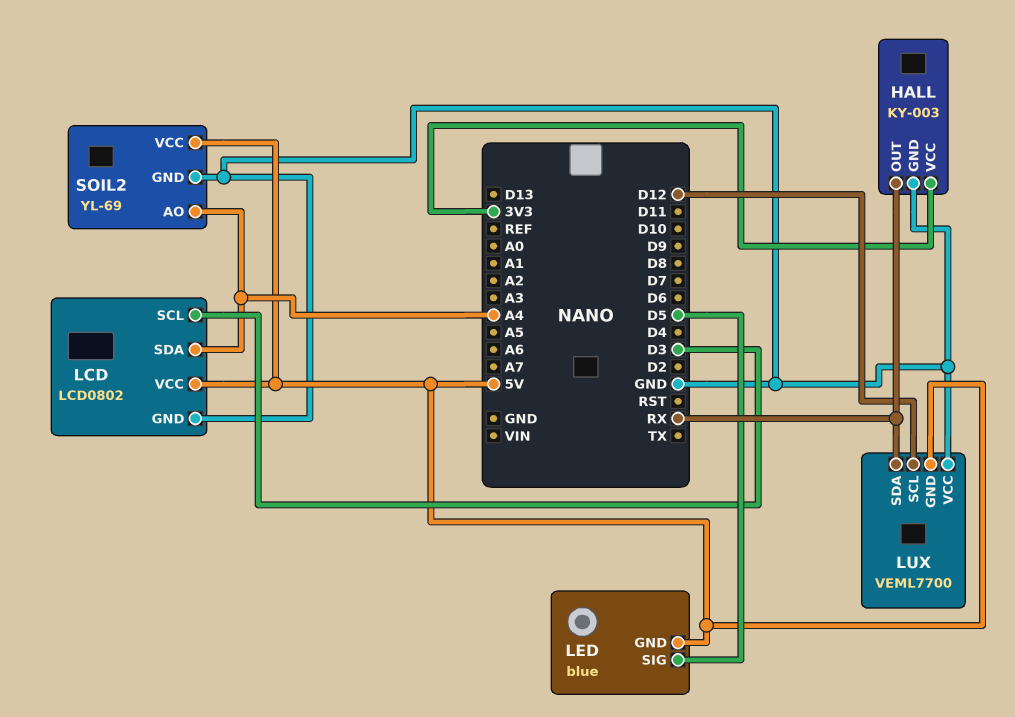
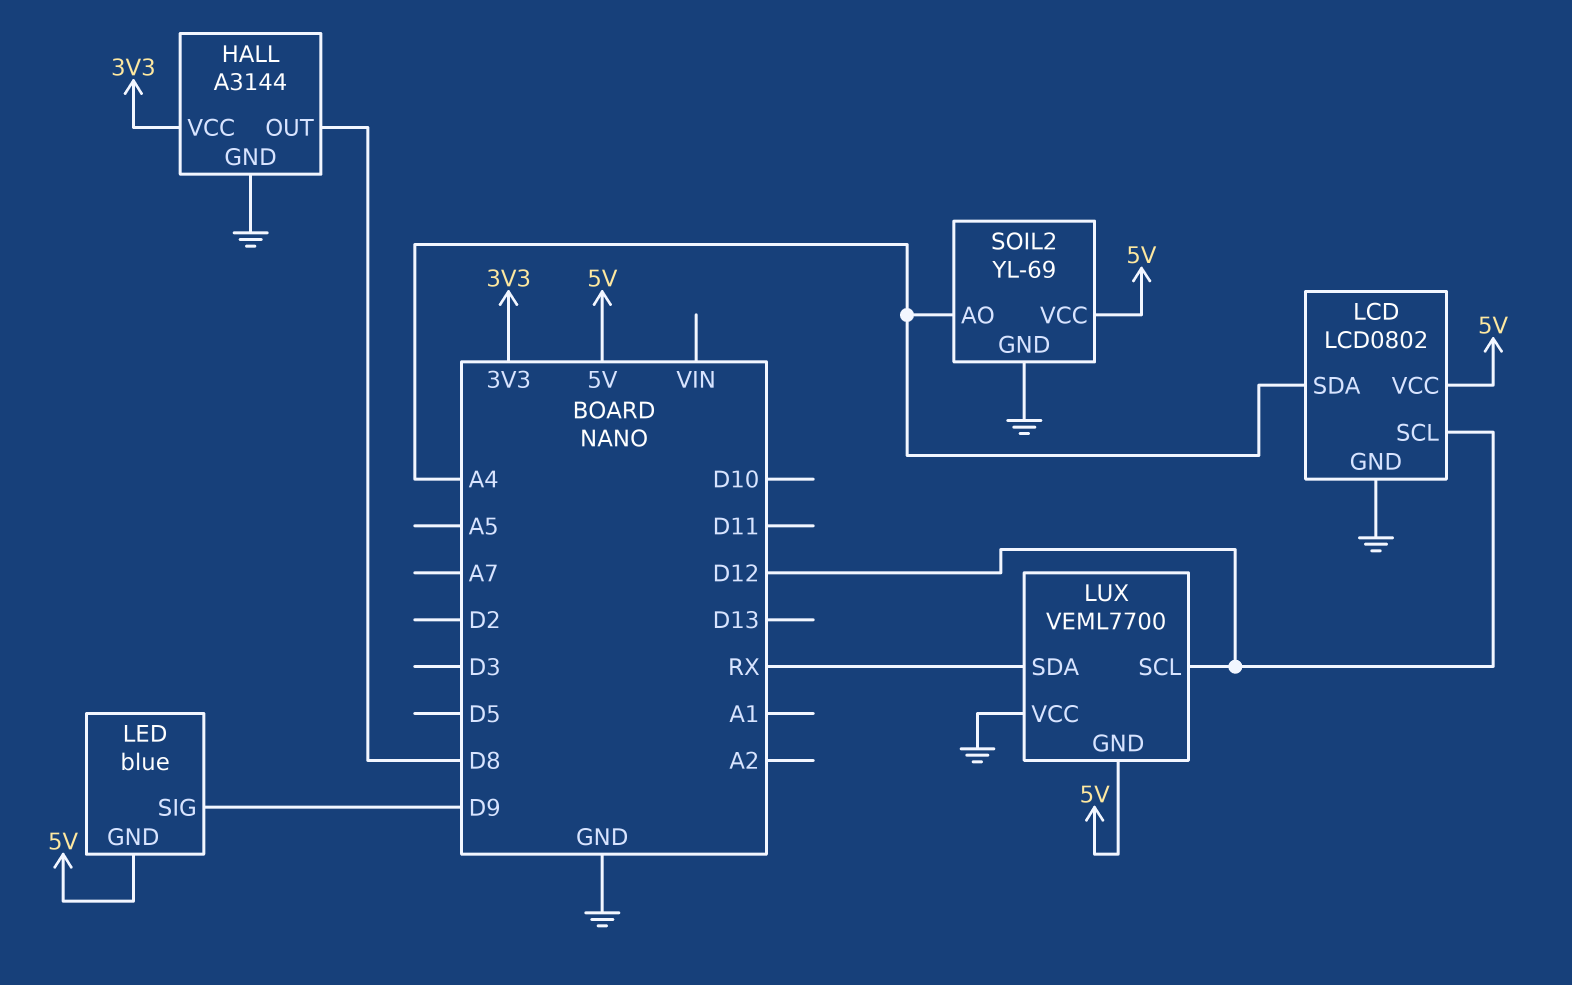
HALL: KY-003 -> A3144
HALL pin OUT: RX -> D8
LCD pin SCL: D3 -> D12
LED pin SIG: D5 -> D9

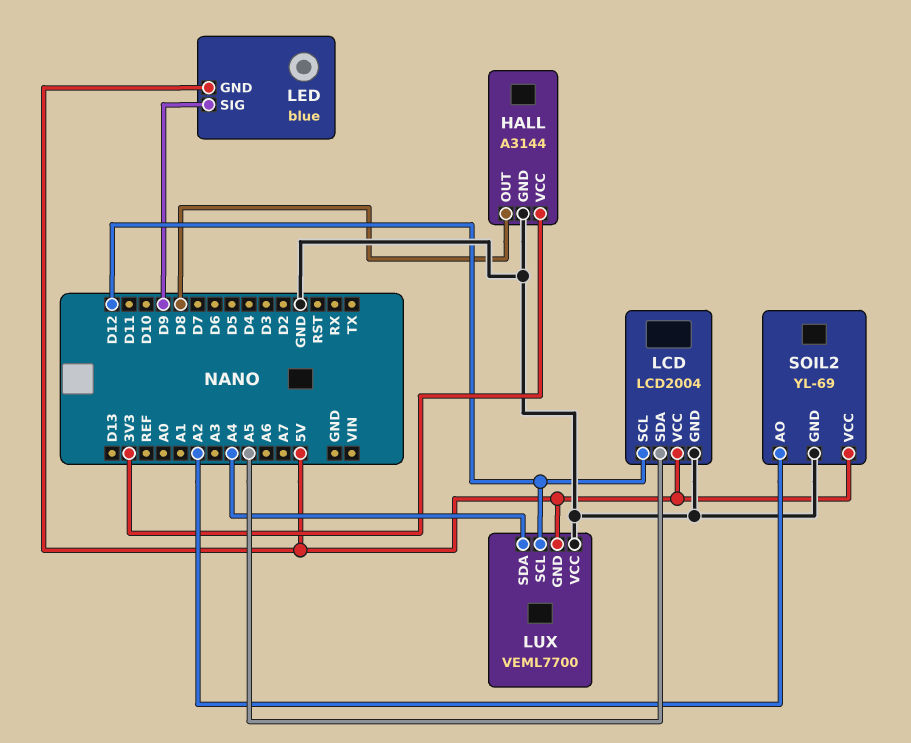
LCD: LCD0802 -> LCD2004
LCD pin SDA: A4 -> A5
LUX pin SDA: RX -> A4
SOIL2 pin AO: A4 -> A2

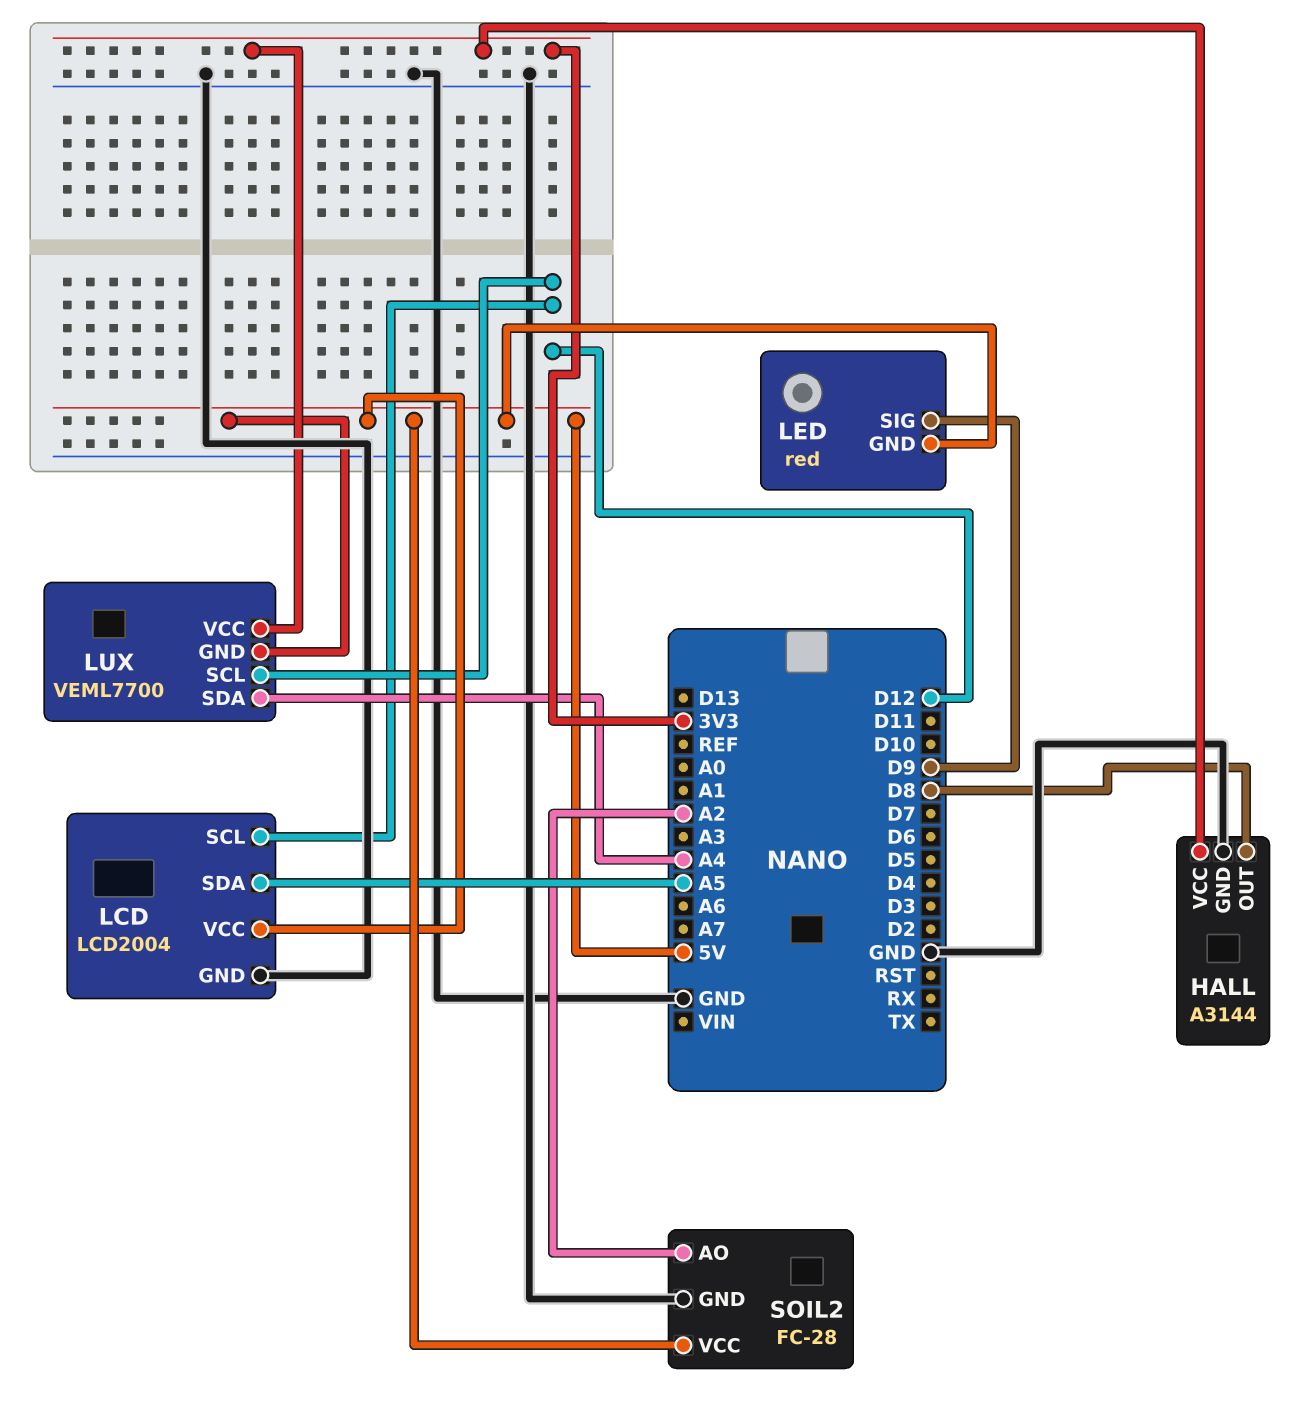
LED: blue -> red
LUX pin VCC: GND -> 3V3
SOIL2: YL-69 -> FC-28

